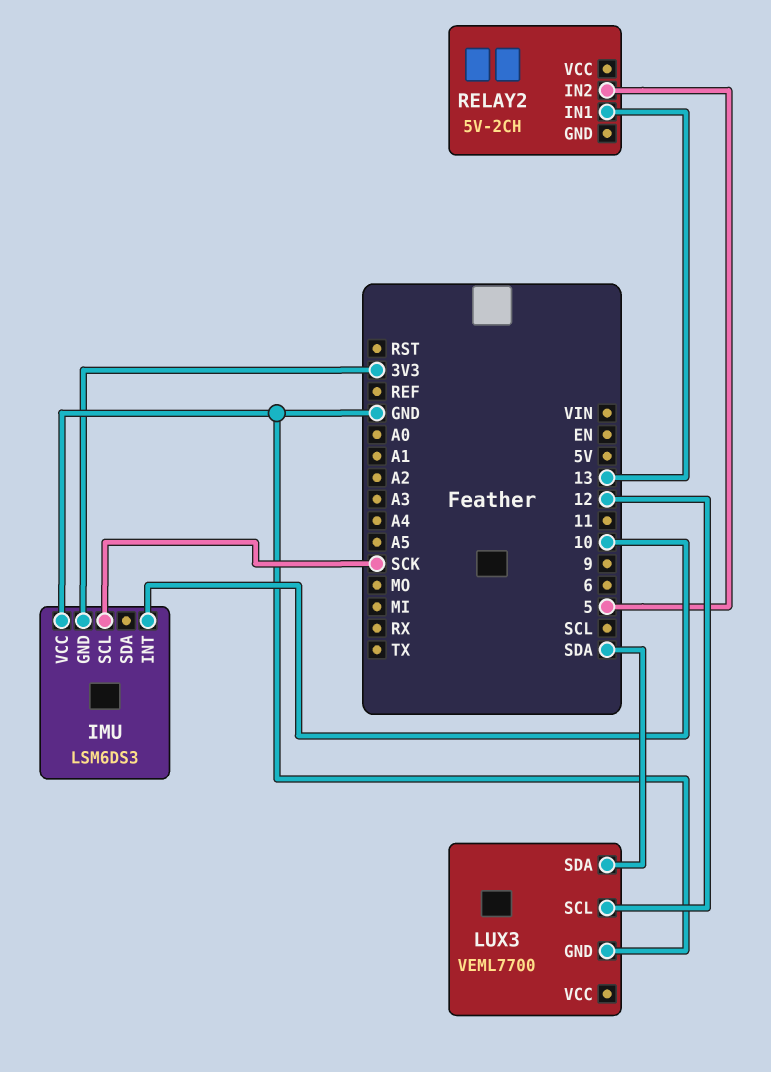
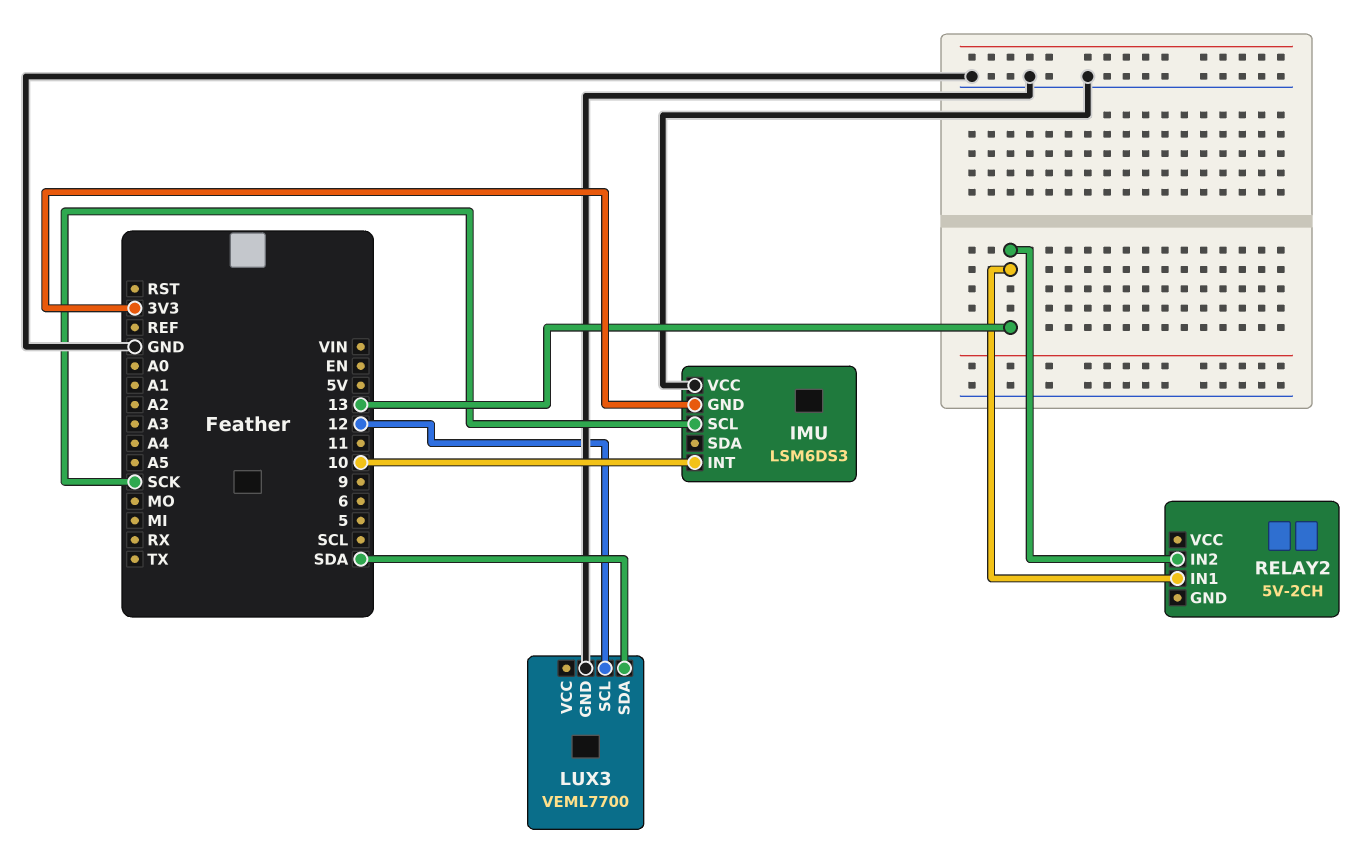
RELAY2 pin IN2: 5 -> 13

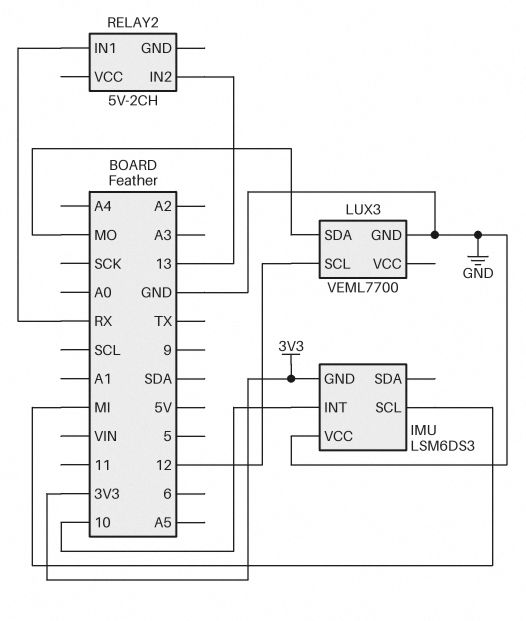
IMU pin SCL: SCK -> MI
LUX3 pin SDA: SDA -> MO
RELAY2 pin IN1: 13 -> RX

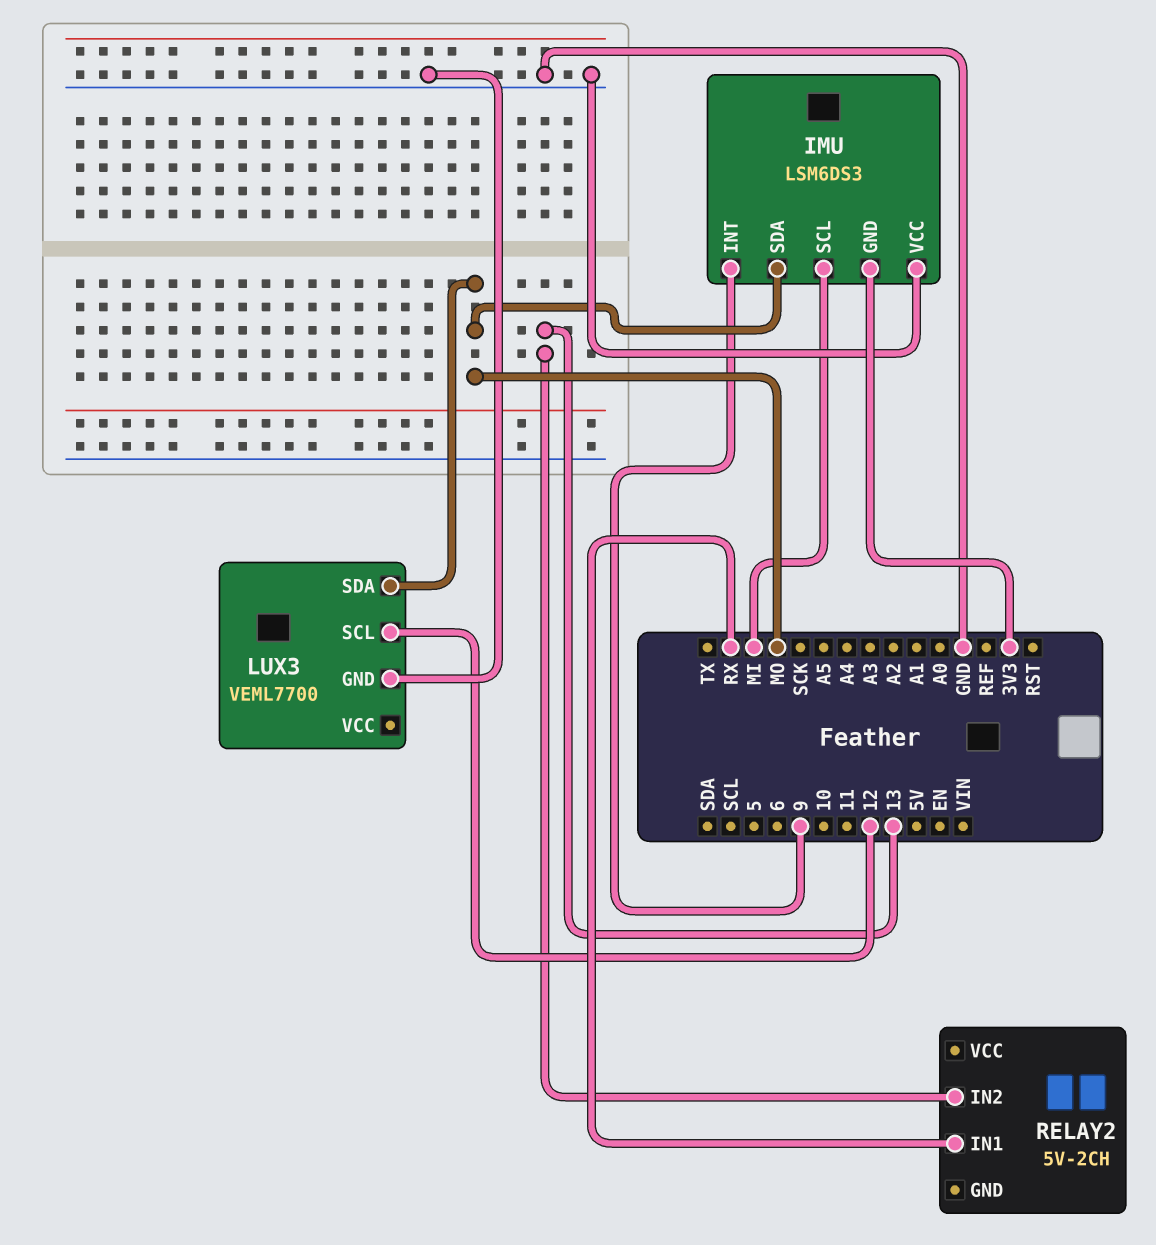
IMU pin INT: 10 -> 9
IMU pin SDA: none -> MO

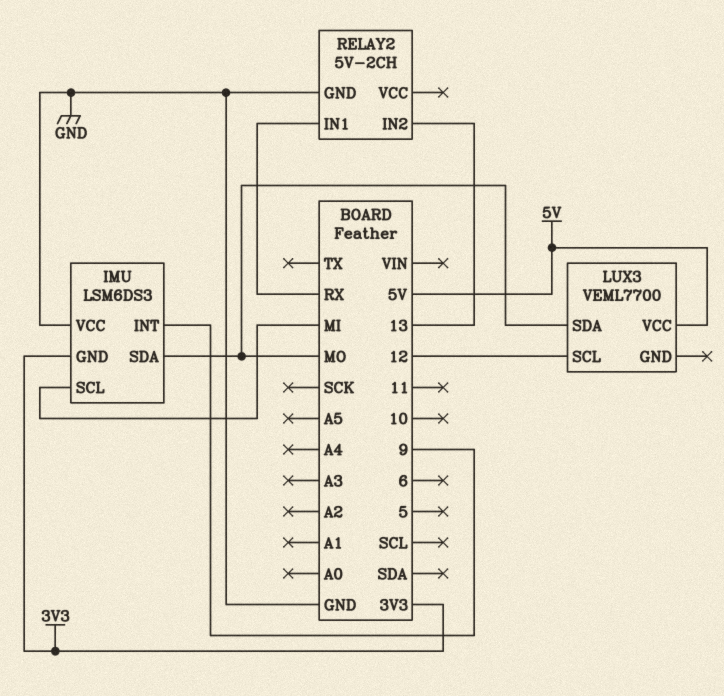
LUX3 pin GND: GND -> none
LUX3 pin VCC: none -> 5V
RELAY2 pin GND: none -> GND

